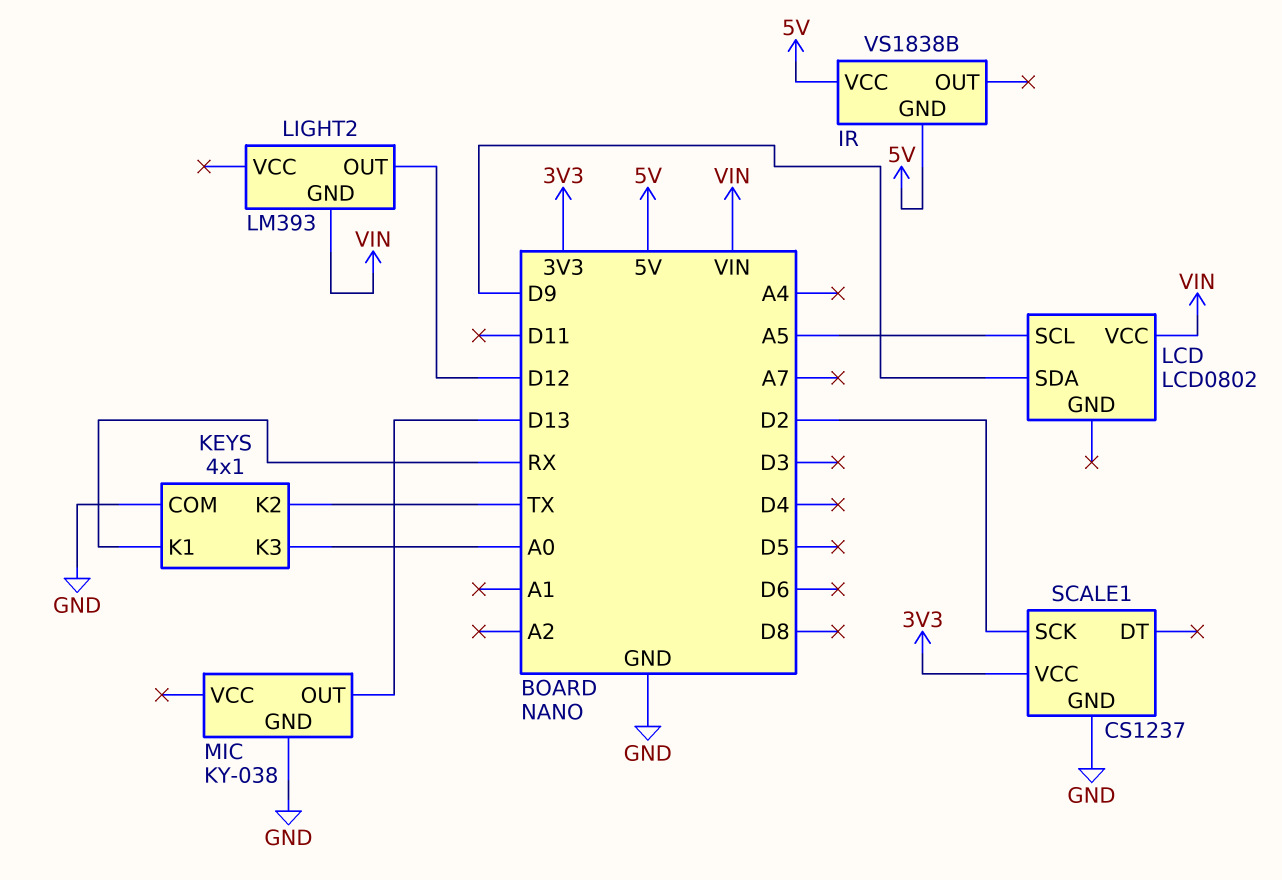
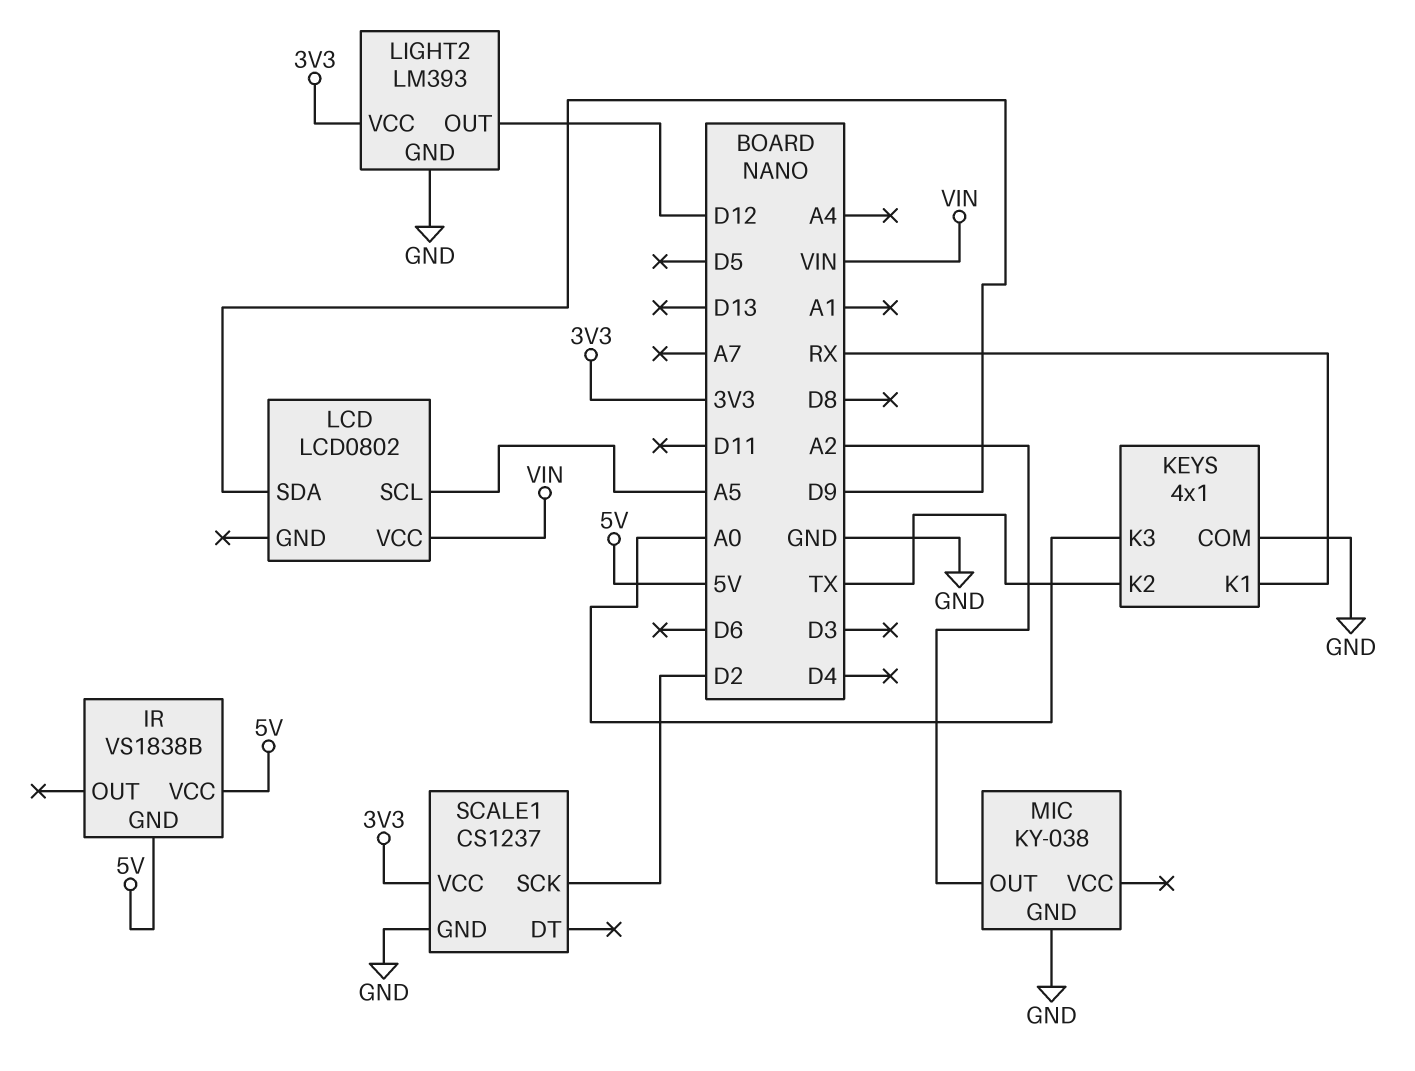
LIGHT2 pin GND: VIN -> GND
LIGHT2 pin VCC: none -> 3V3
MIC pin OUT: D13 -> A2

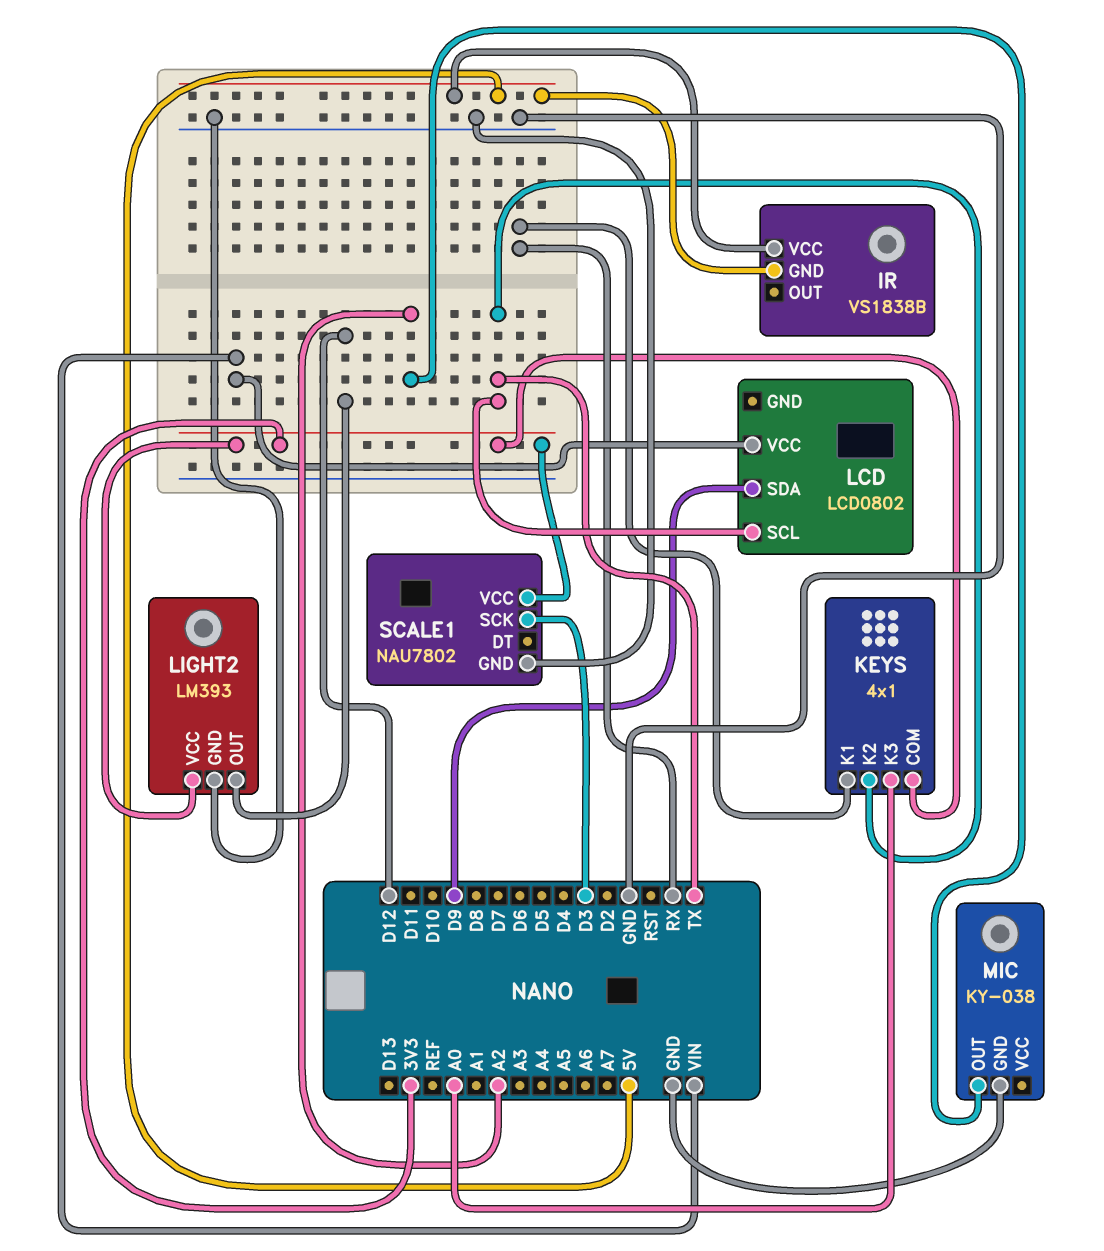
KEYS pin COM: GND -> 3V3
LCD pin SCL: A5 -> TX
SCALE1: CS1237 -> NAU7802
SCALE1 pin SCK: D2 -> D3

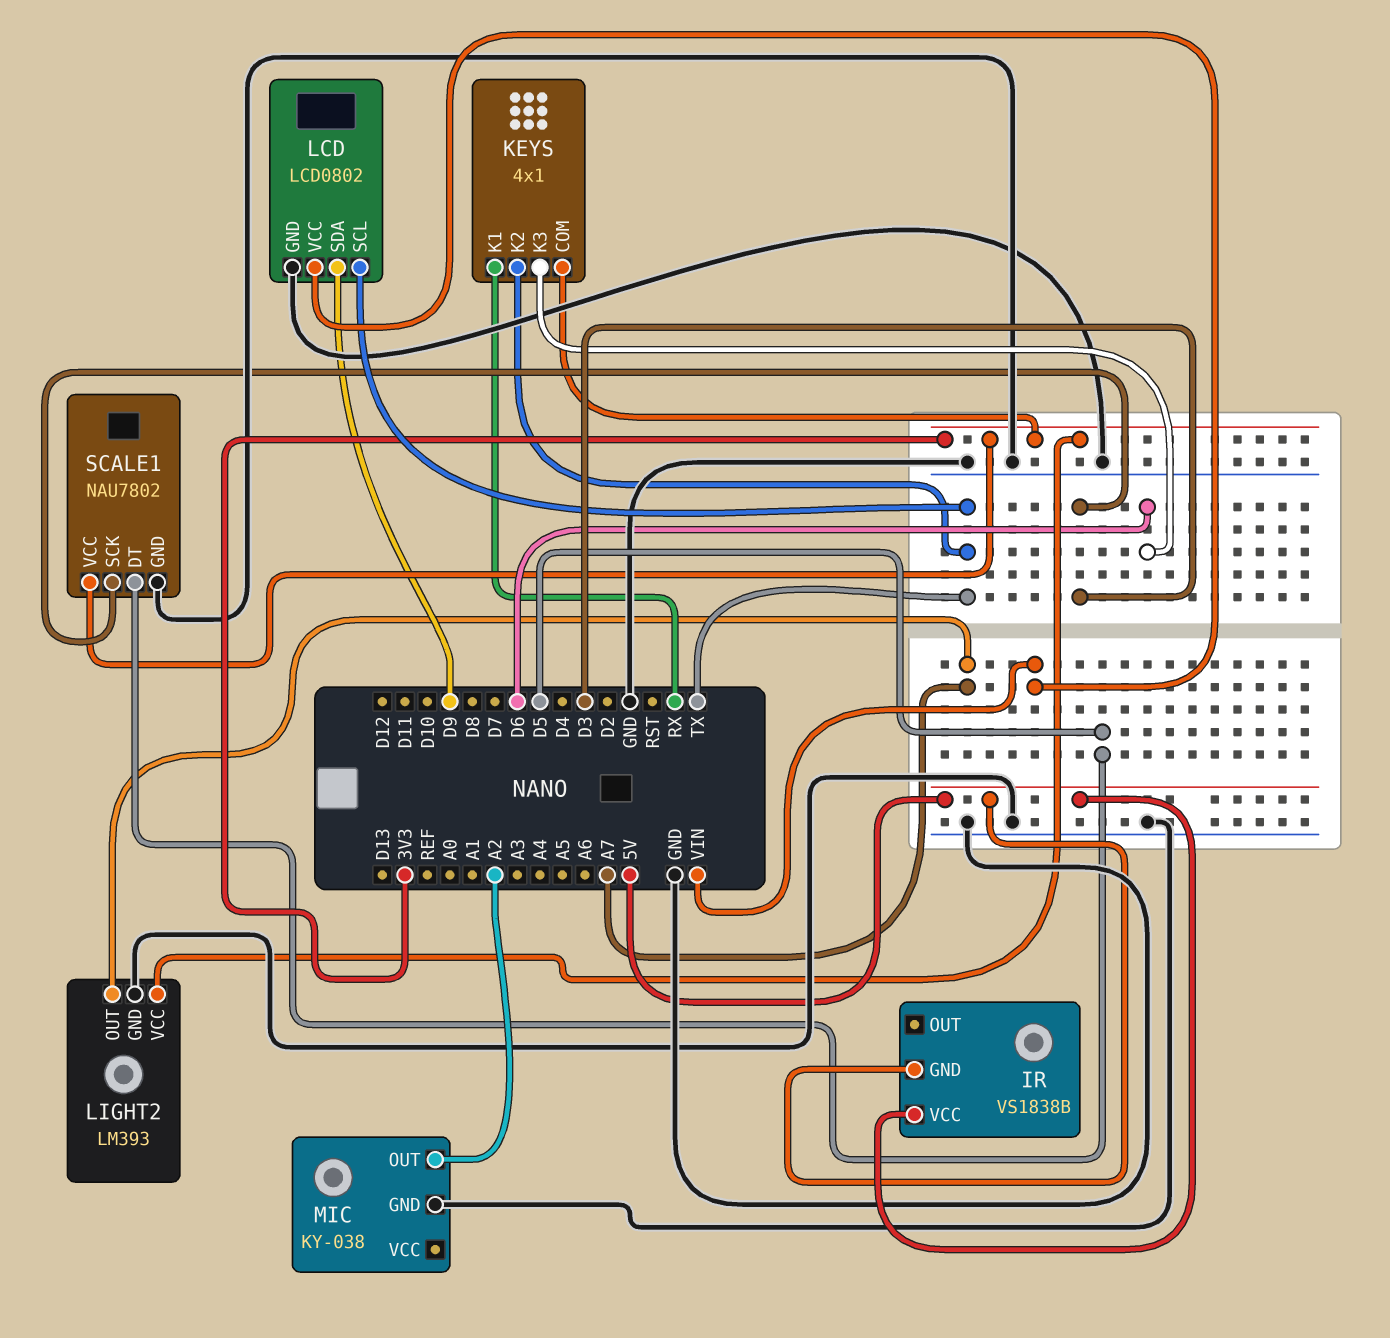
KEYS pin K3: A0 -> D6
LCD pin GND: none -> GND
LIGHT2 pin OUT: D12 -> A7
SCALE1 pin DT: none -> D5

